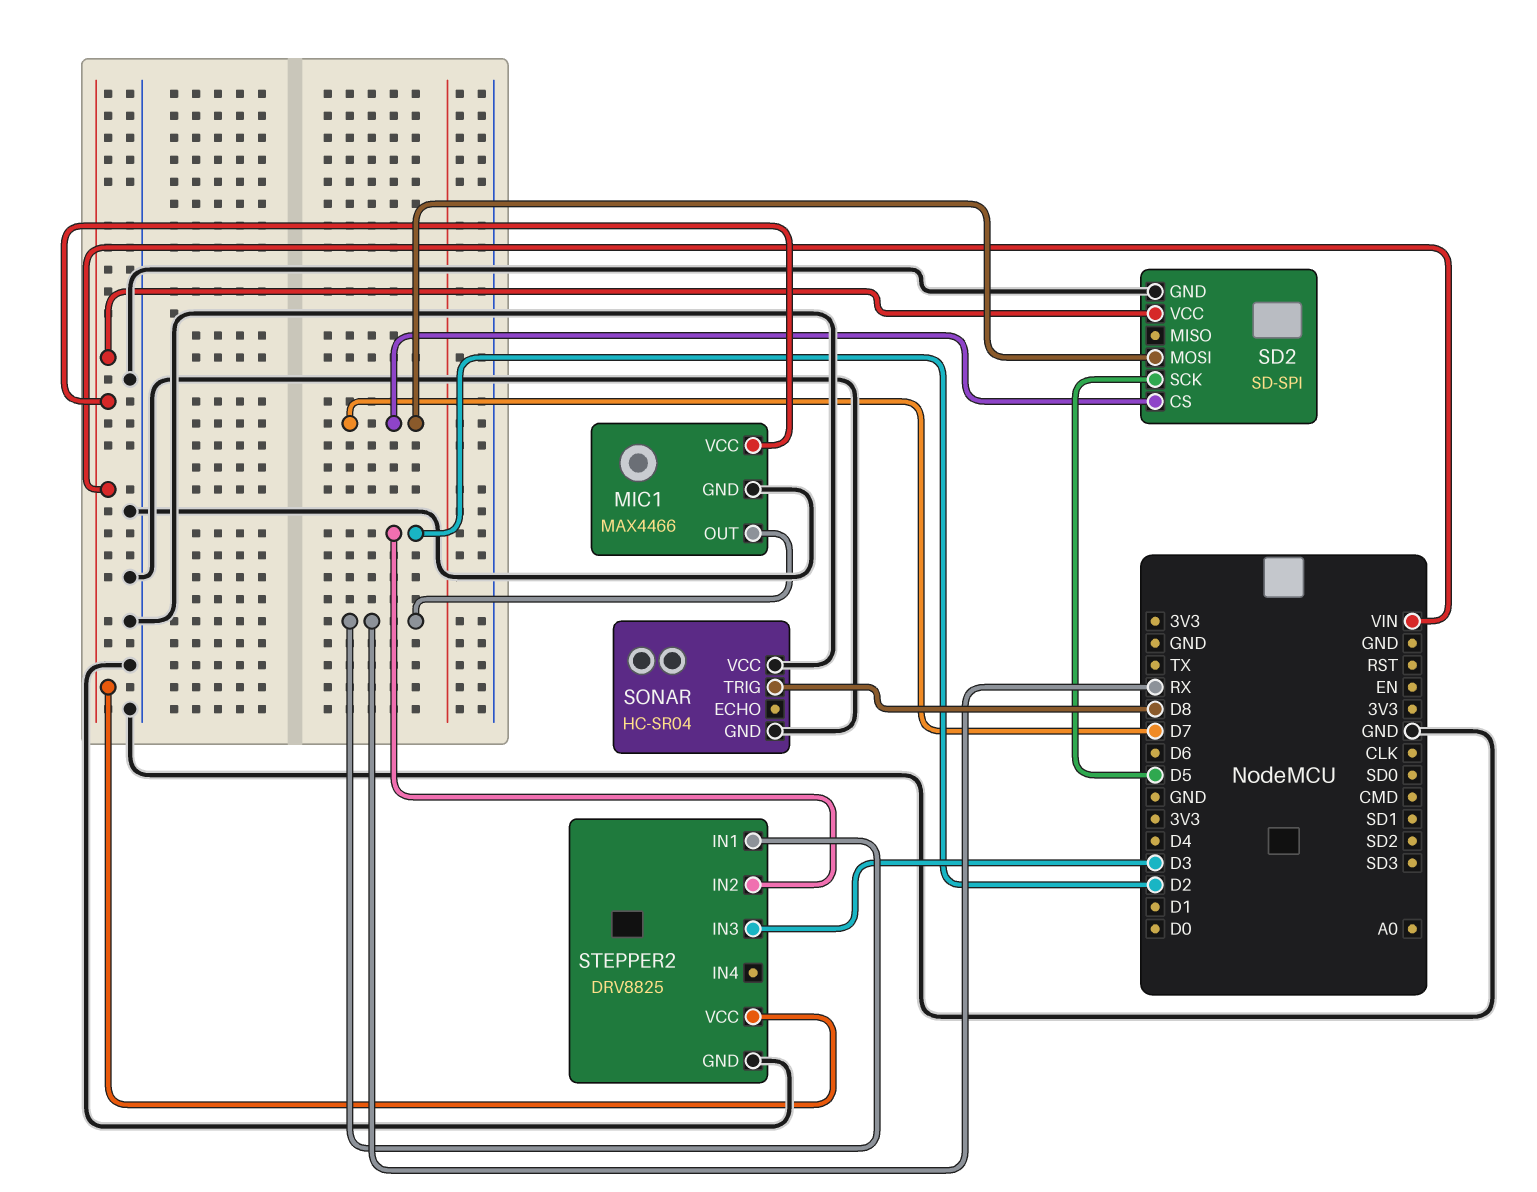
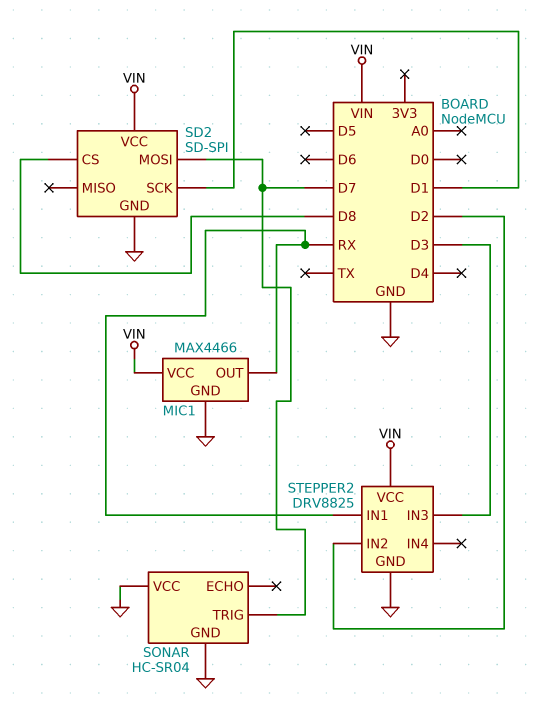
SD2 pin CS: D7 -> D8
SD2 pin SCK: D5 -> D1
SONAR pin TRIG: D8 -> D7

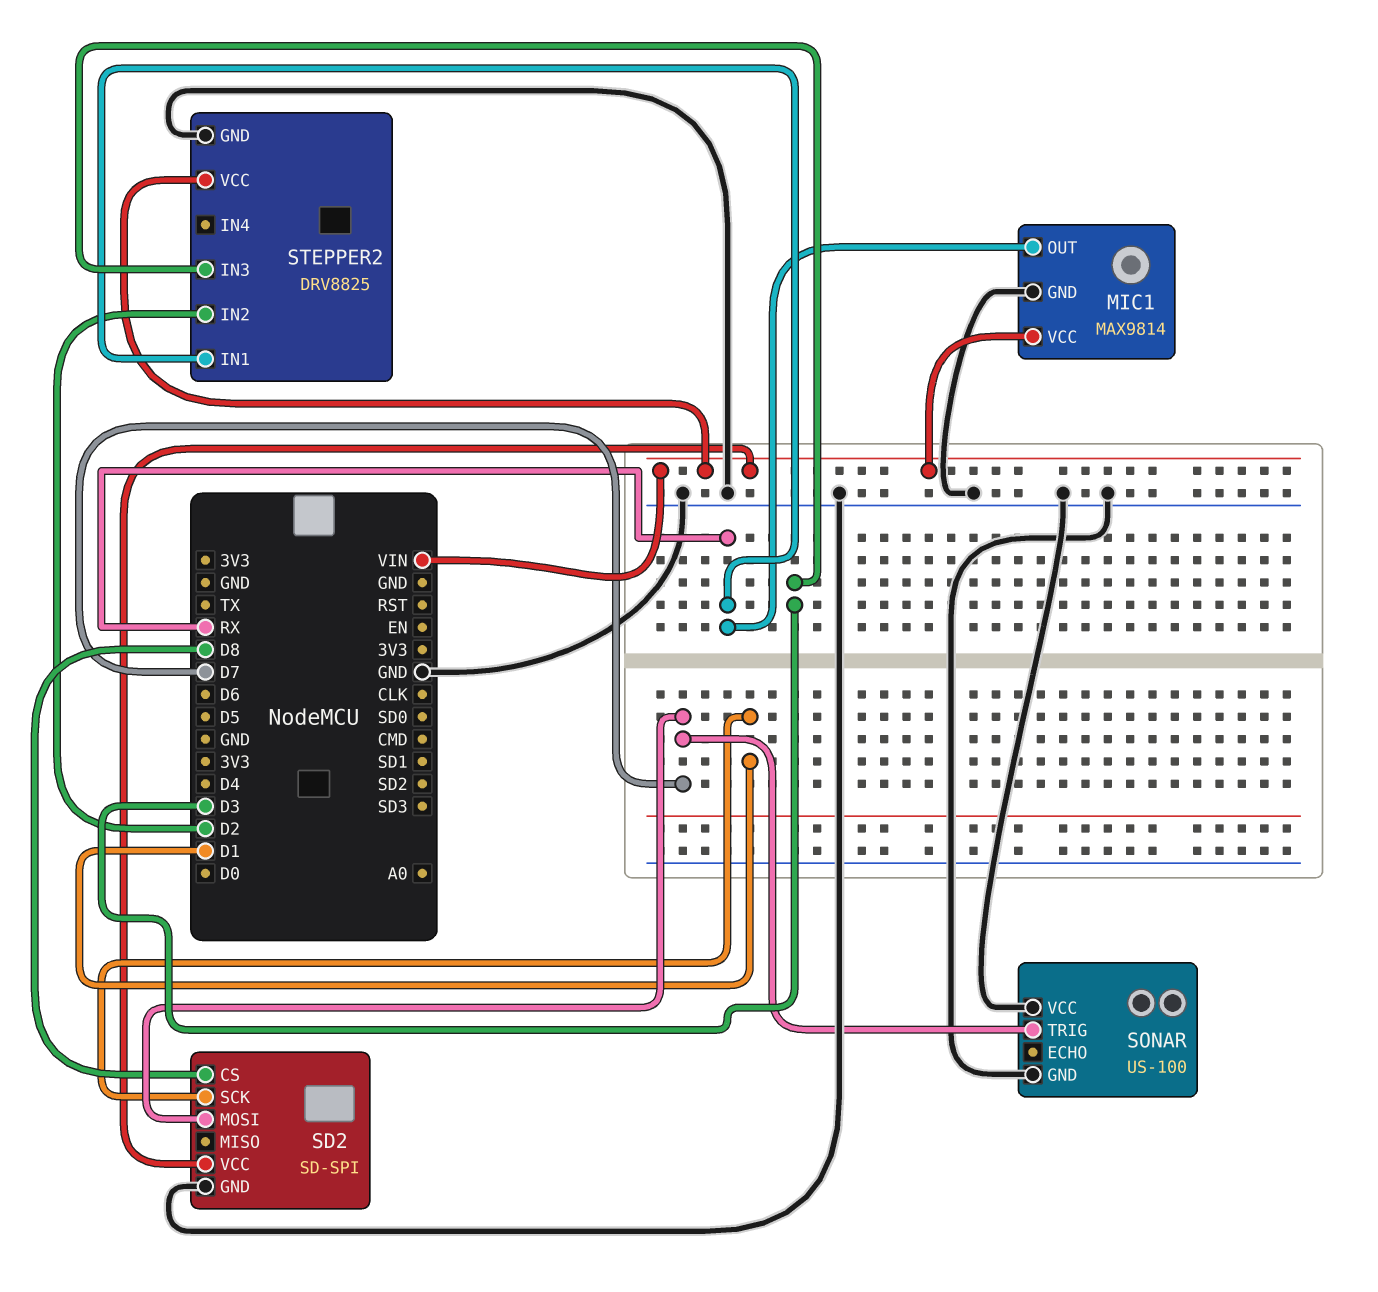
MIC1: MAX4466 -> MAX9814
SONAR: HC-SR04 -> US-100

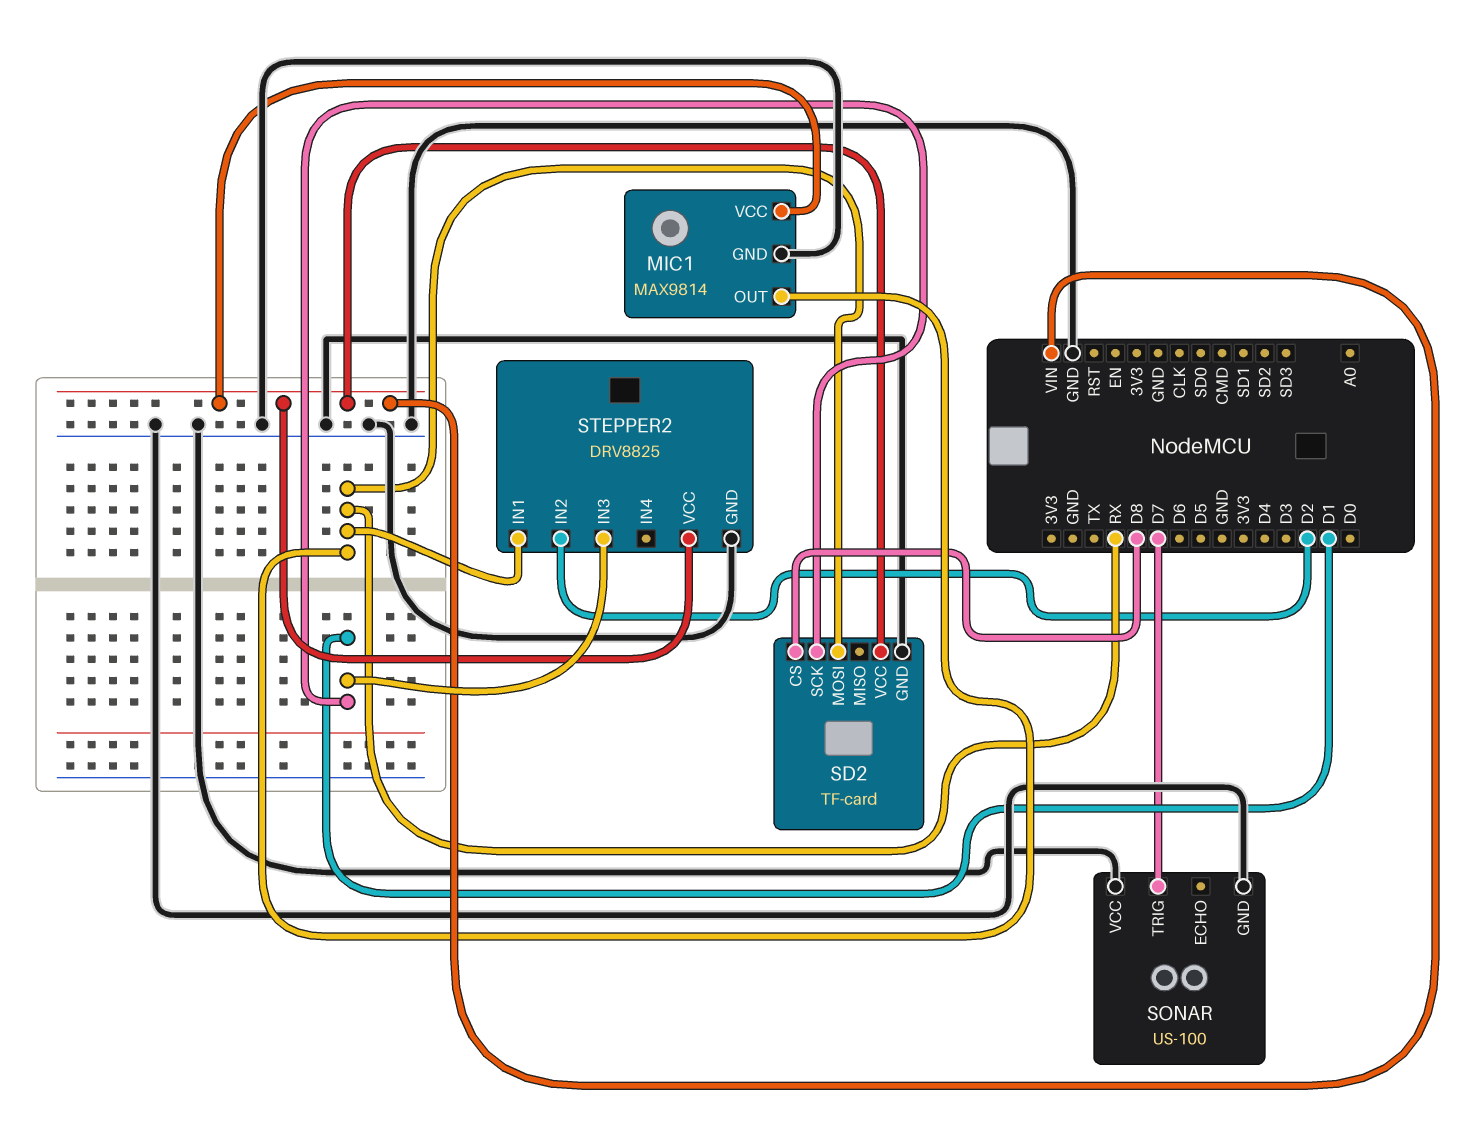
SD2: SD-SPI -> TF-card
SD2 pin MOSI: D7 -> RX
STEPPER2 pin IN3: D3 -> D1

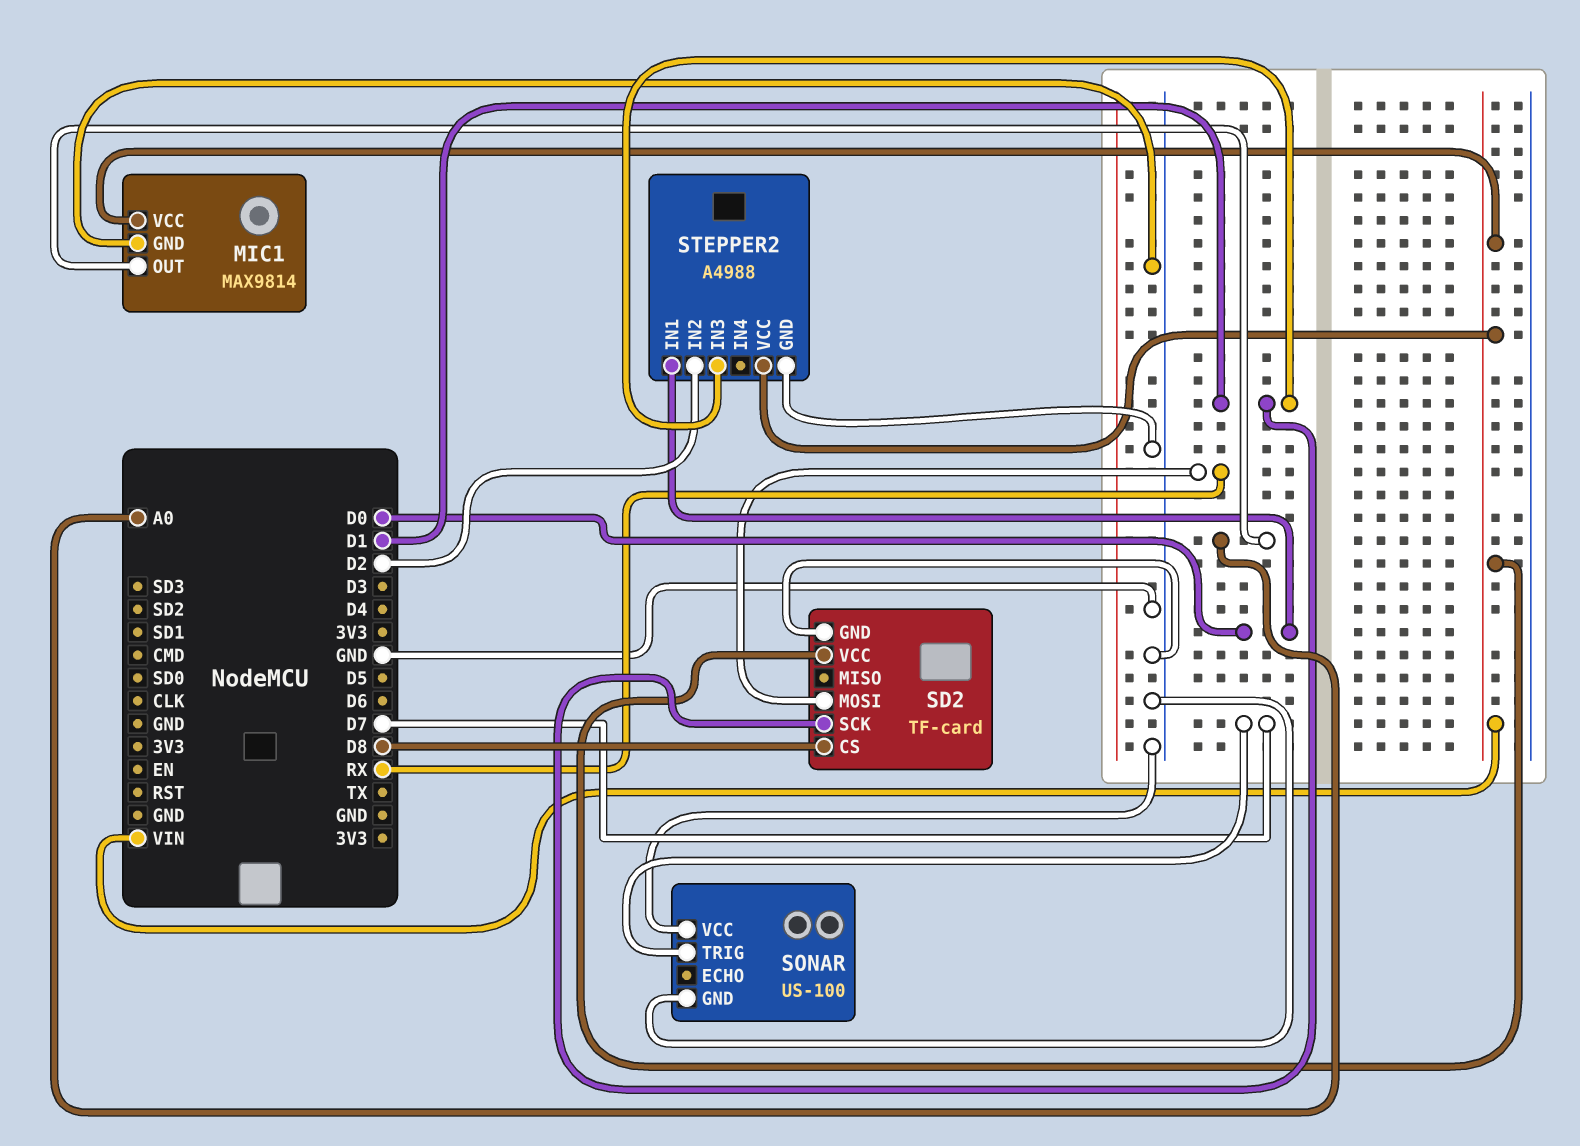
MIC1 pin OUT: RX -> A0
STEPPER2: DRV8825 -> A4988
STEPPER2 pin IN1: RX -> D0

